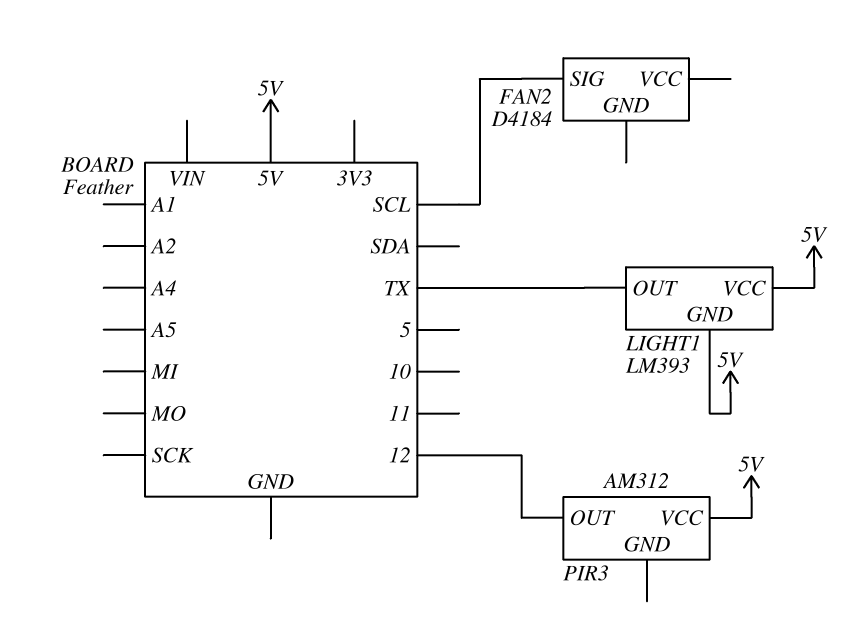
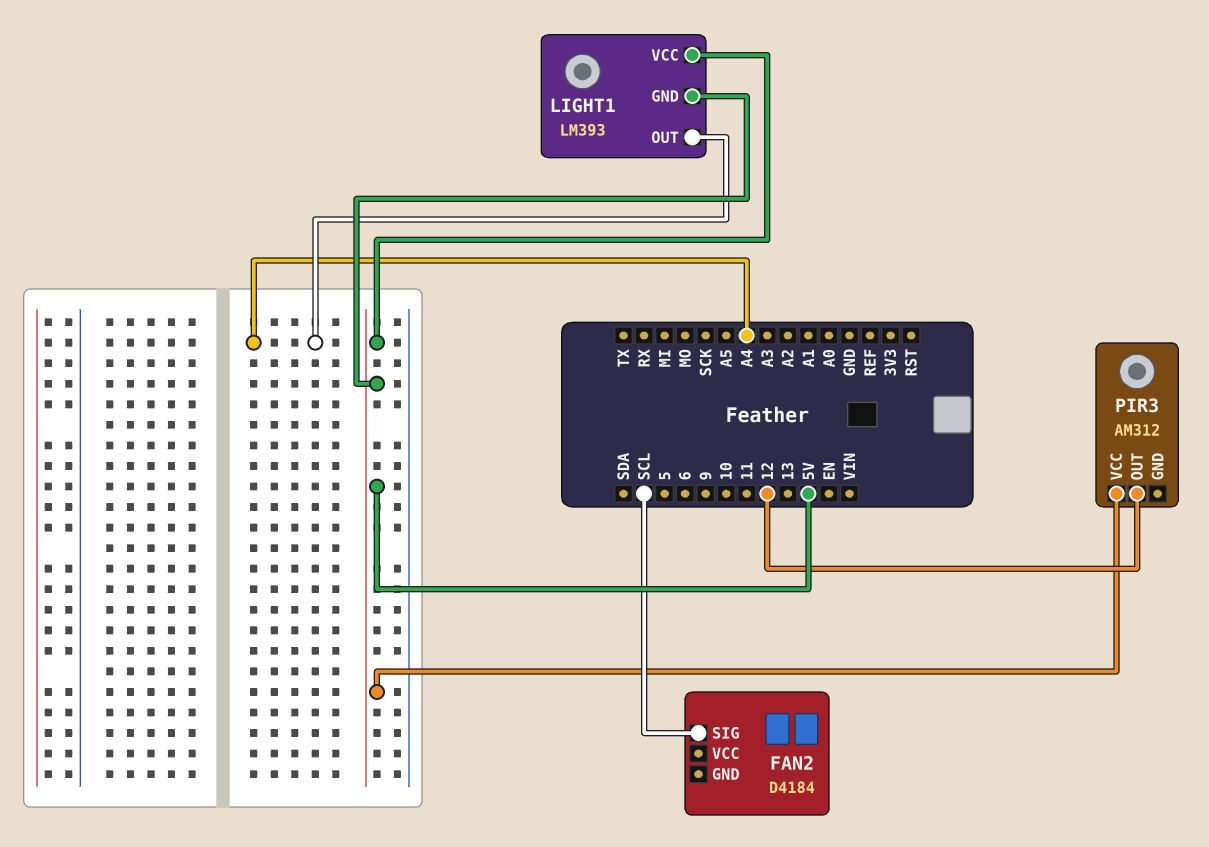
LIGHT1 pin OUT: TX -> A4

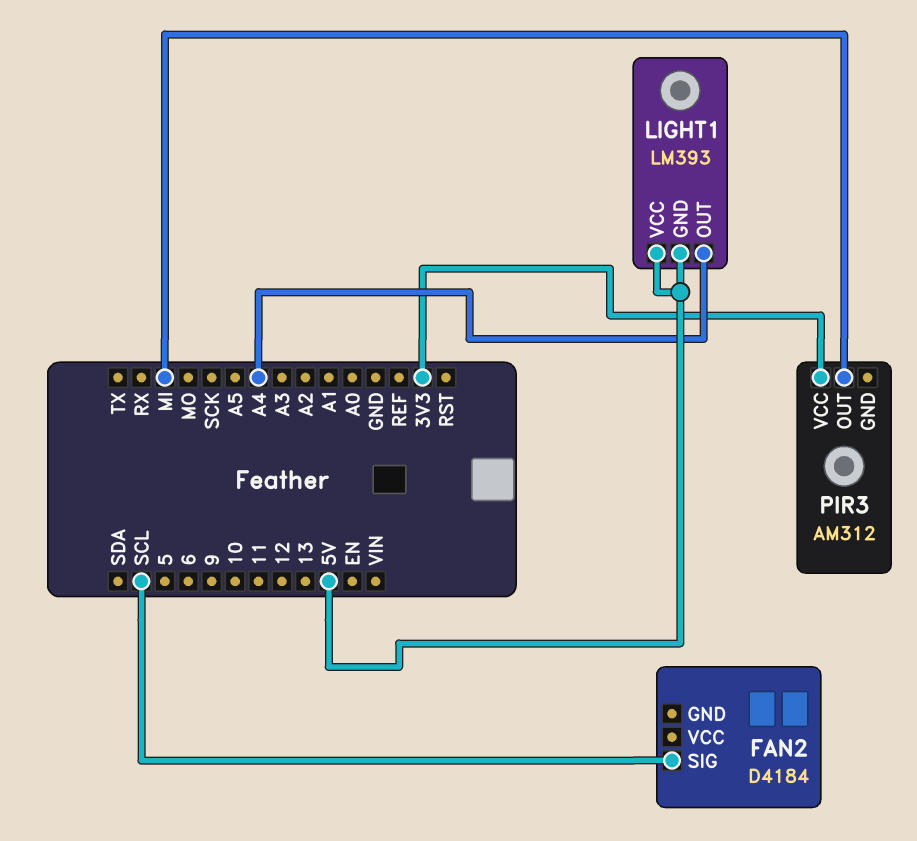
PIR3 pin OUT: 12 -> MI
PIR3 pin VCC: 5V -> 3V3

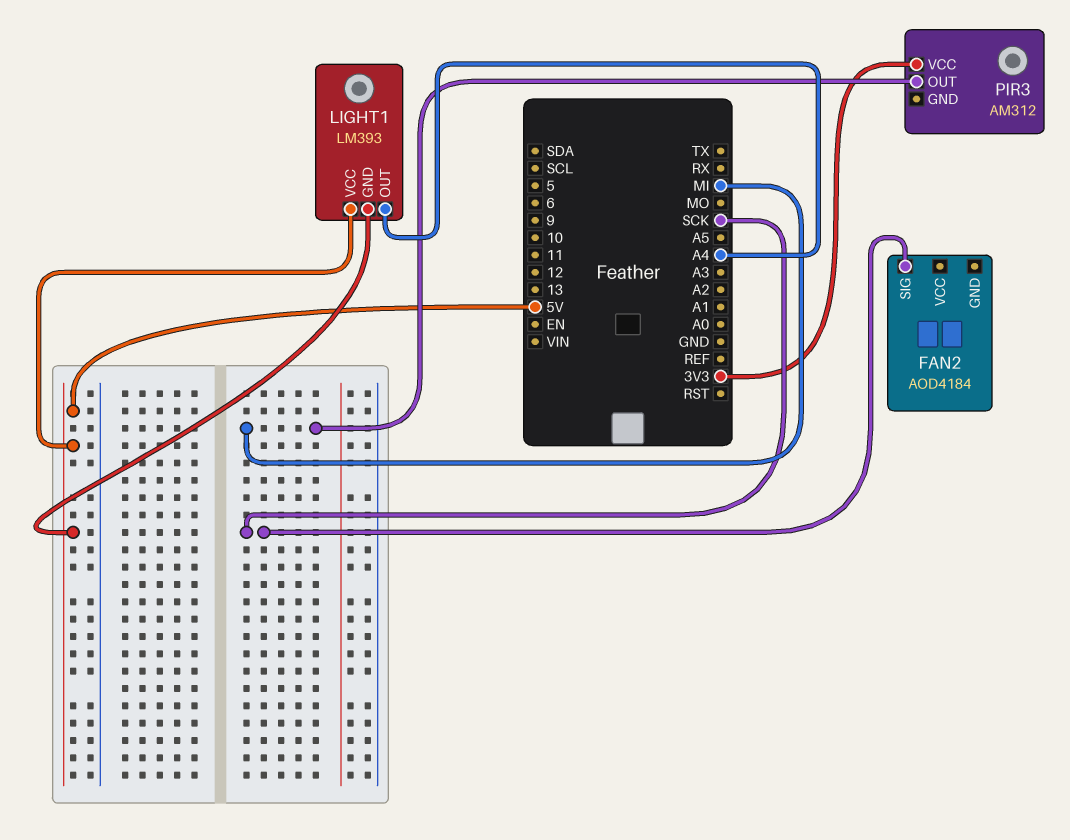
FAN2: D4184 -> AOD4184
FAN2 pin SIG: SCL -> SCK

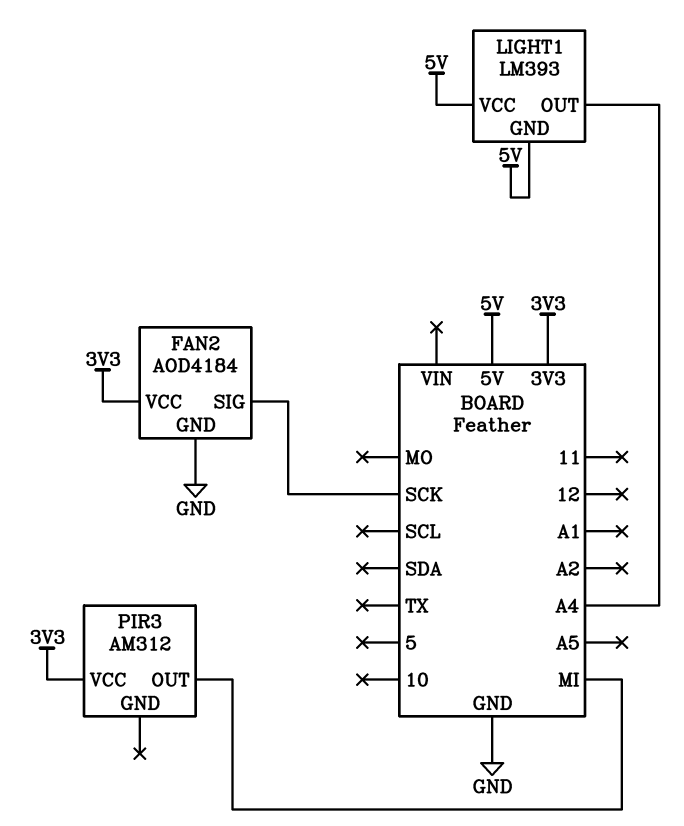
FAN2 pin GND: none -> GND
FAN2 pin VCC: none -> 3V3

